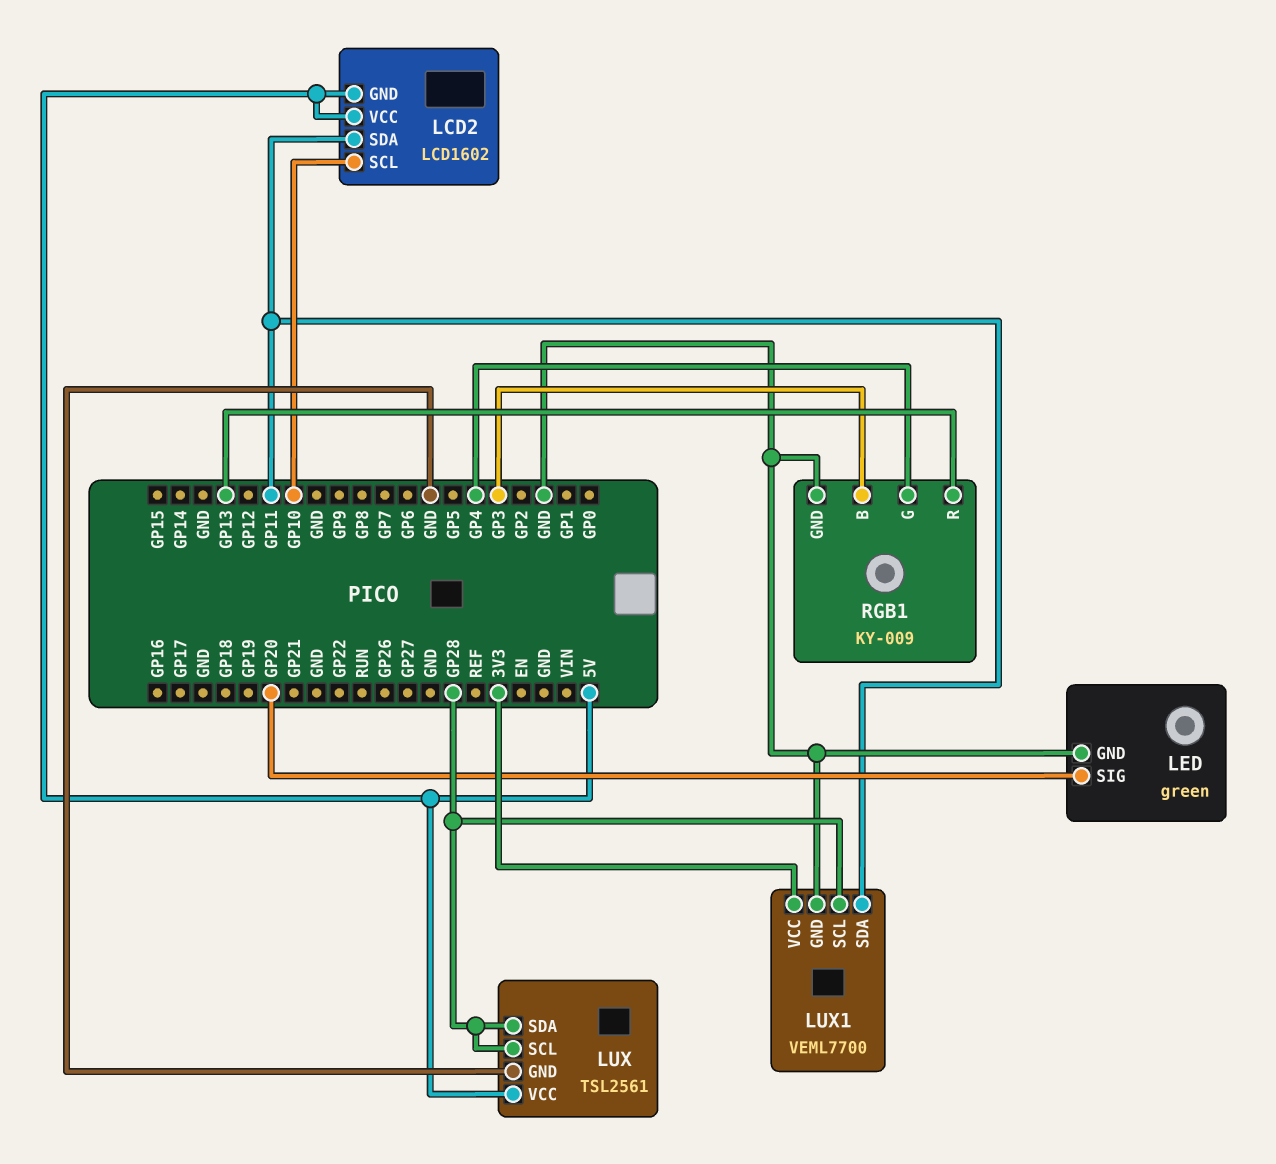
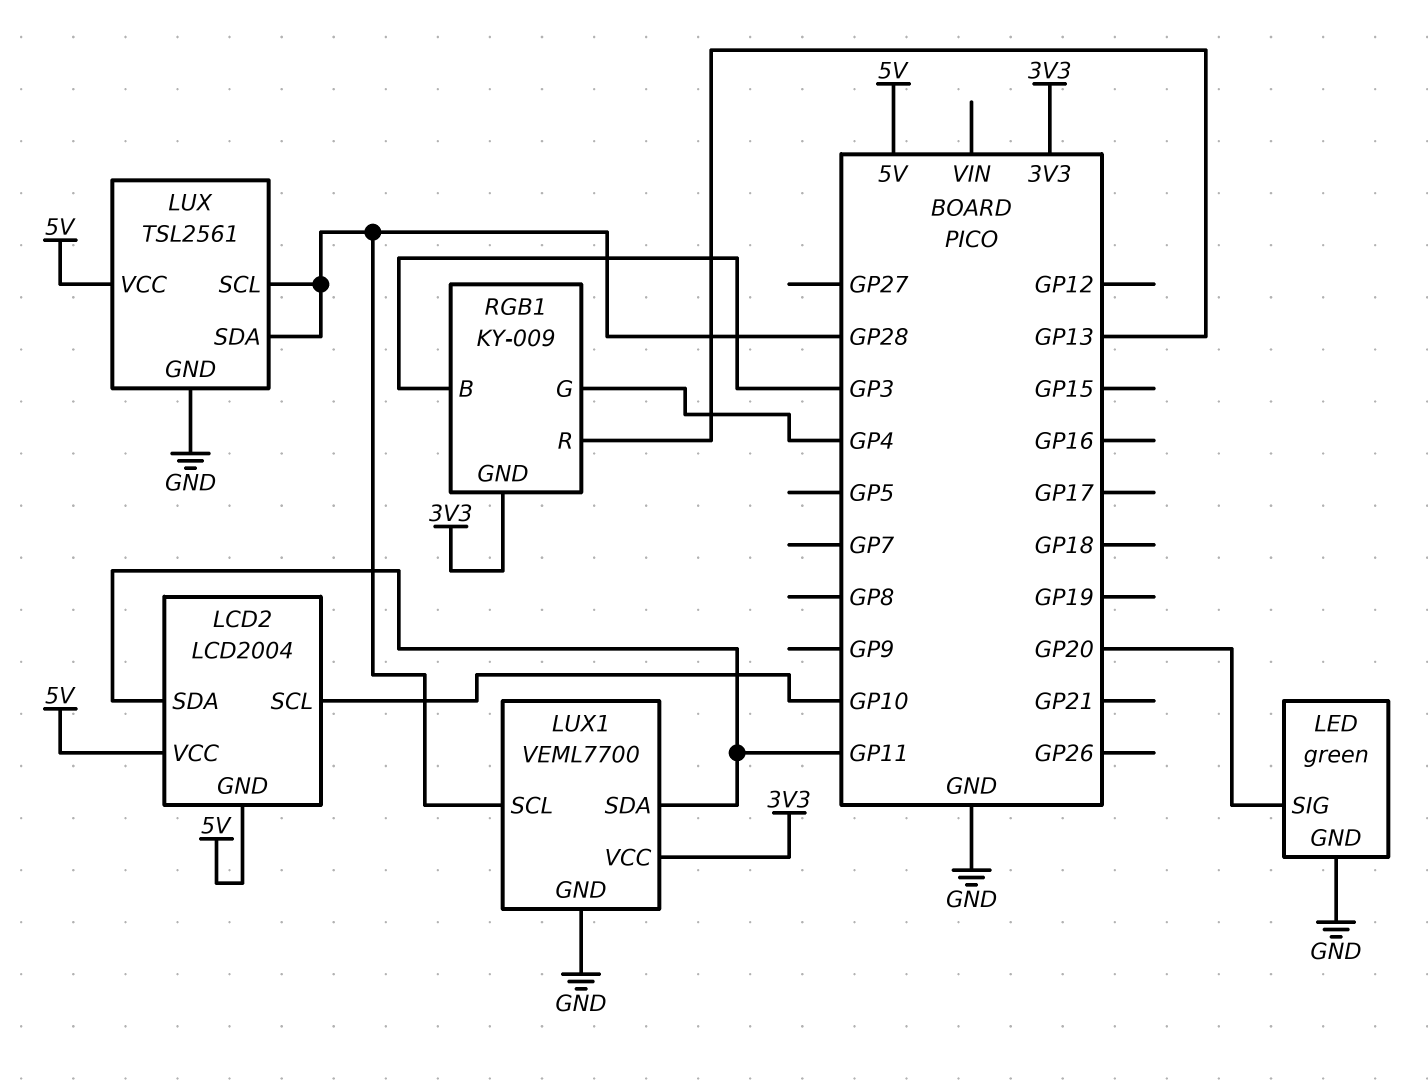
LCD2: LCD1602 -> LCD2004
RGB1 pin GND: GND -> 3V3

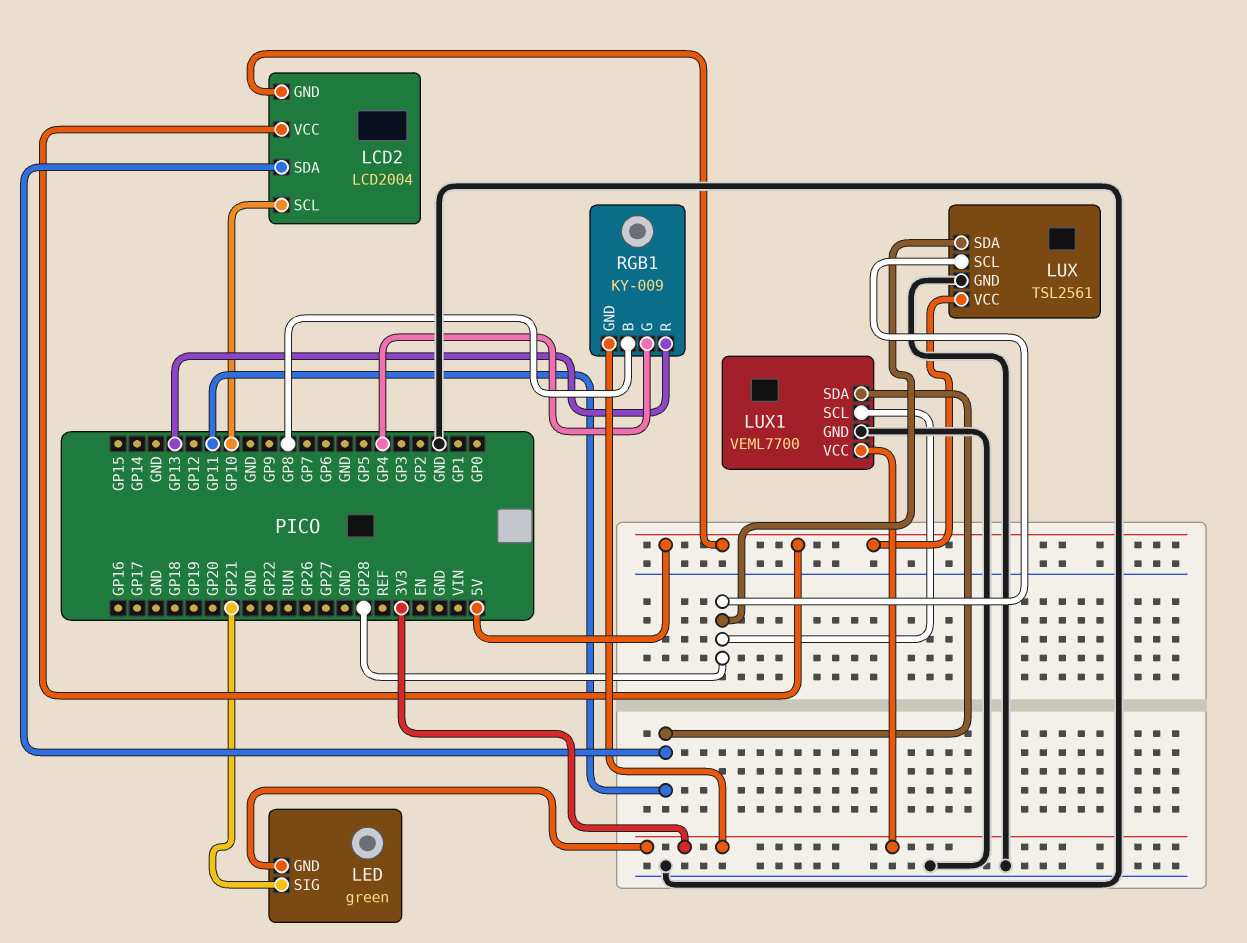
LED pin GND: GND -> 3V3
LED pin SIG: GP20 -> GP21
RGB1 pin B: GP3 -> GP8

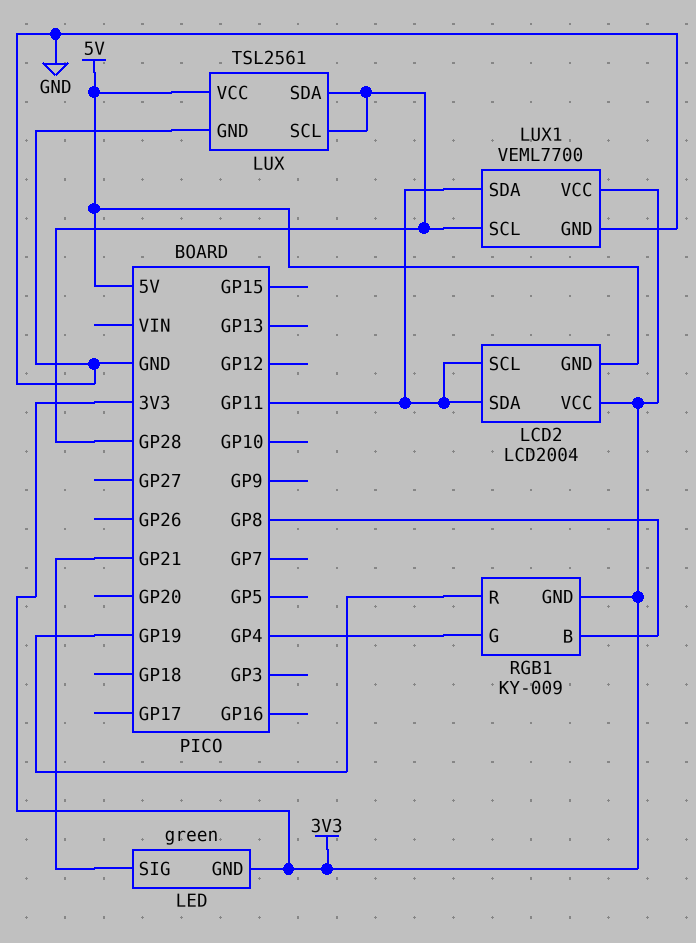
LCD2 pin SCL: GP10 -> GP11
LCD2 pin VCC: 5V -> 3V3
RGB1 pin R: GP13 -> GP19

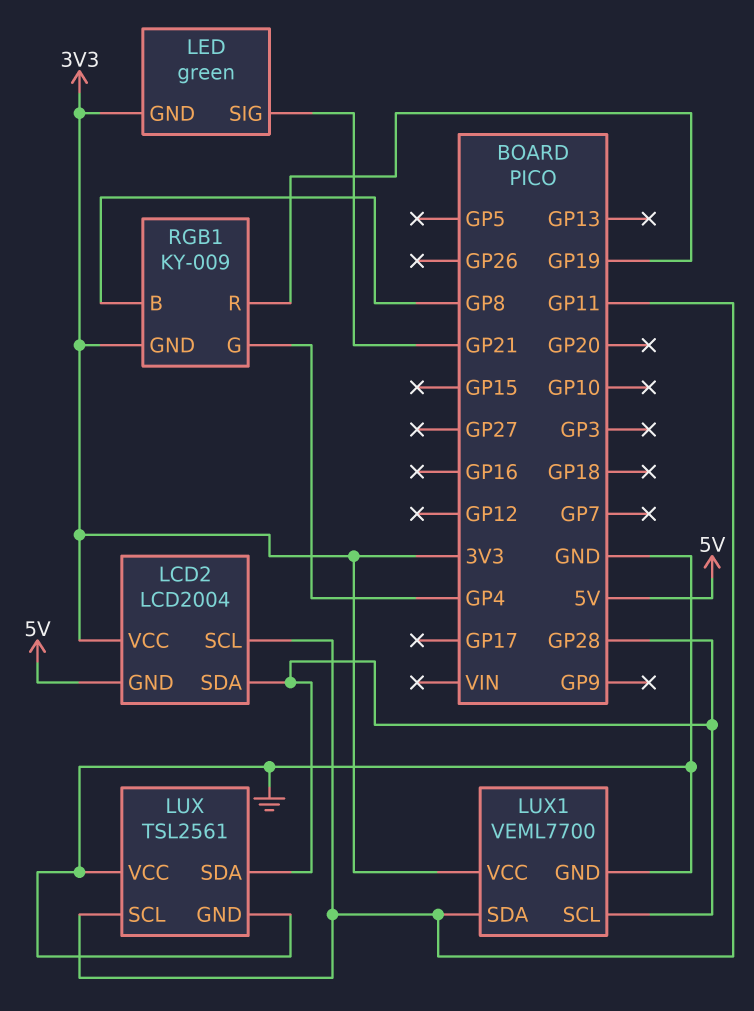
LCD2 pin SDA: GP11 -> GP28
LUX pin SCL: GP28 -> GP11
LUX pin VCC: 5V -> GND

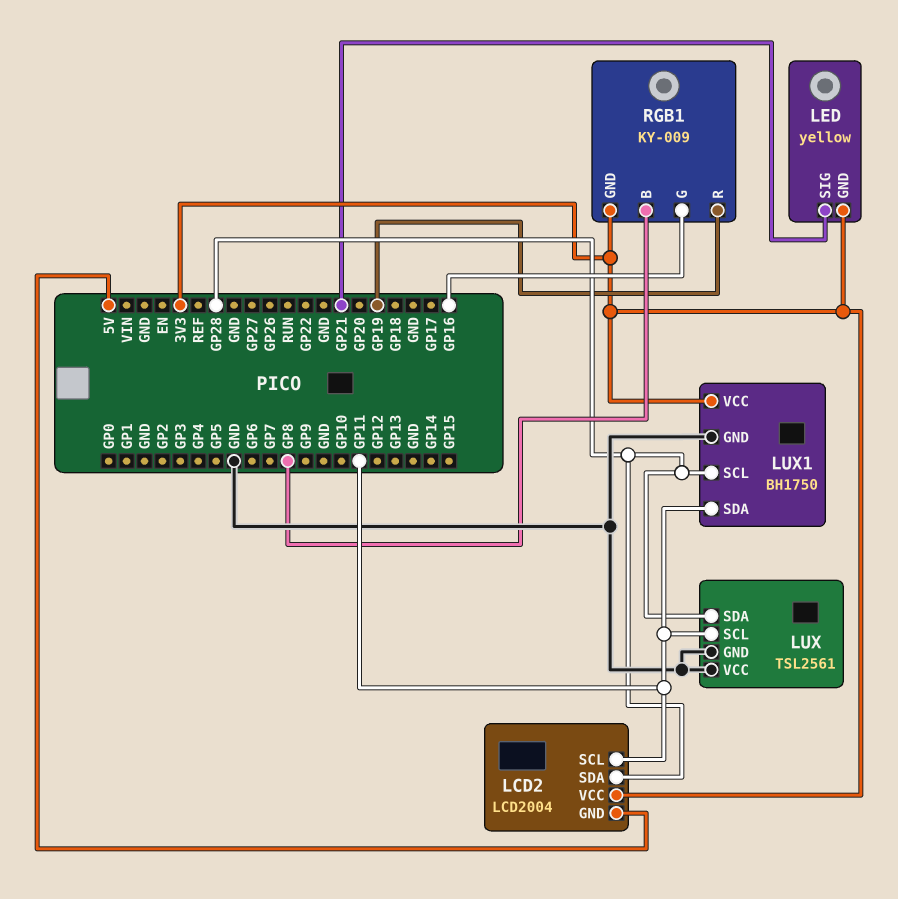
LED: green -> yellow
LUX1: VEML7700 -> BH1750
RGB1 pin G: GP4 -> GP16

